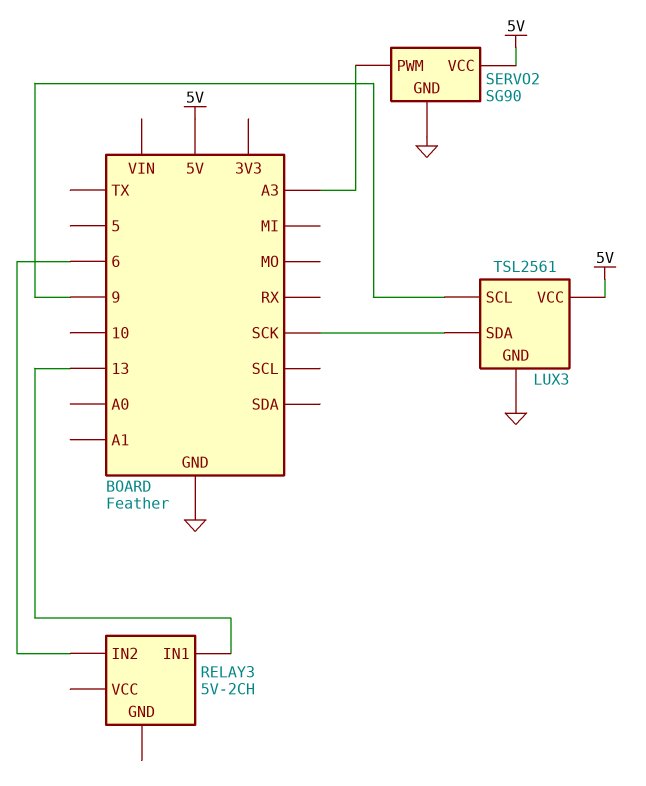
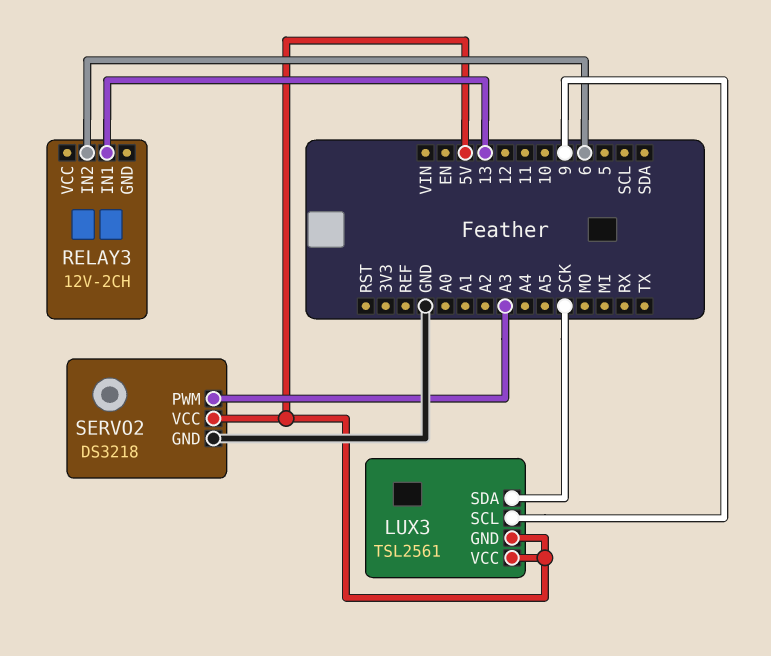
LUX3 pin GND: GND -> 5V
RELAY3: 5V-2CH -> 12V-2CH
SERVO2: SG90 -> DS3218

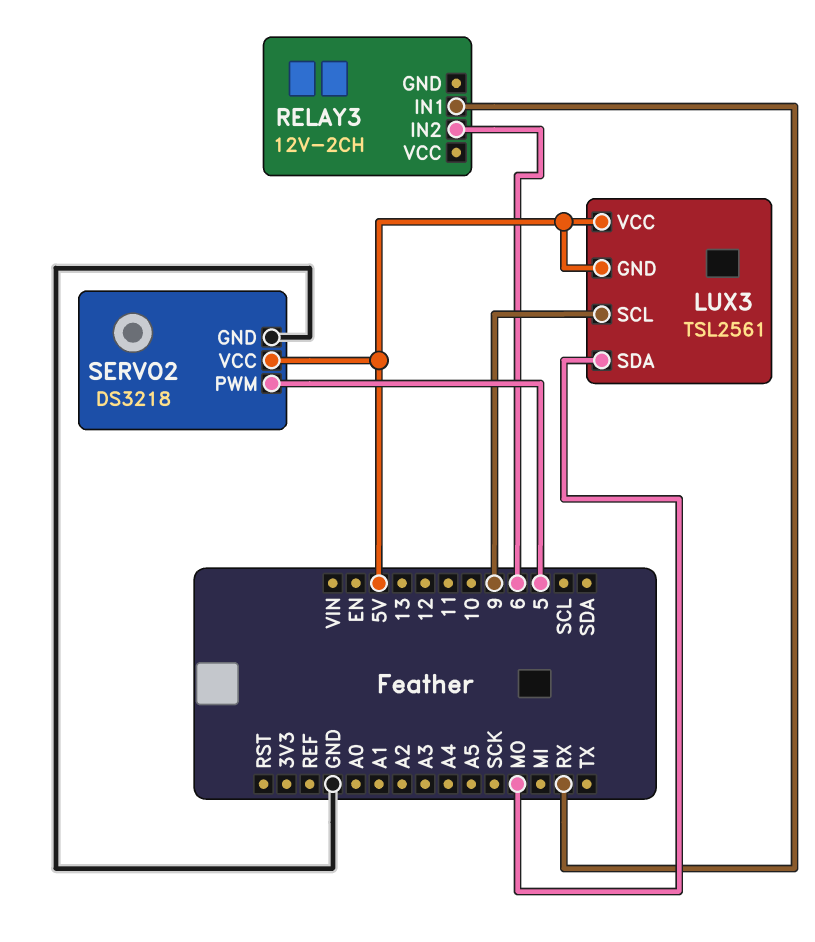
LUX3 pin SDA: SCK -> MO
RELAY3 pin IN1: 13 -> RX
SERVO2 pin PWM: A3 -> 5

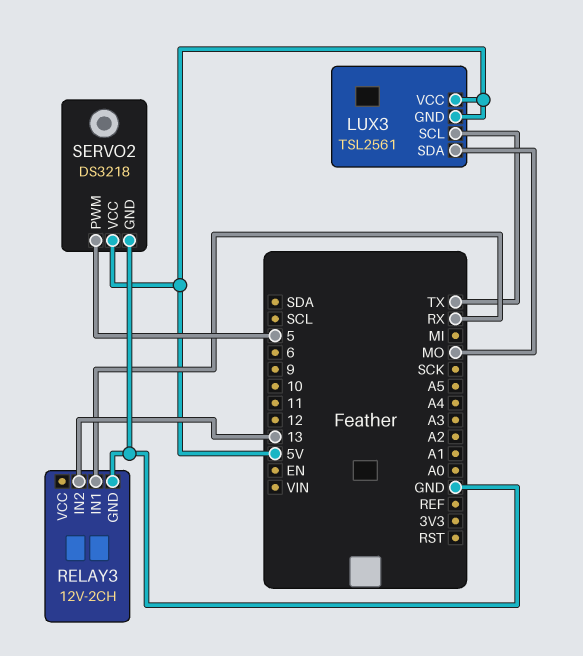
LUX3 pin SCL: 9 -> TX
RELAY3 pin GND: none -> GND
RELAY3 pin IN2: 6 -> 13

